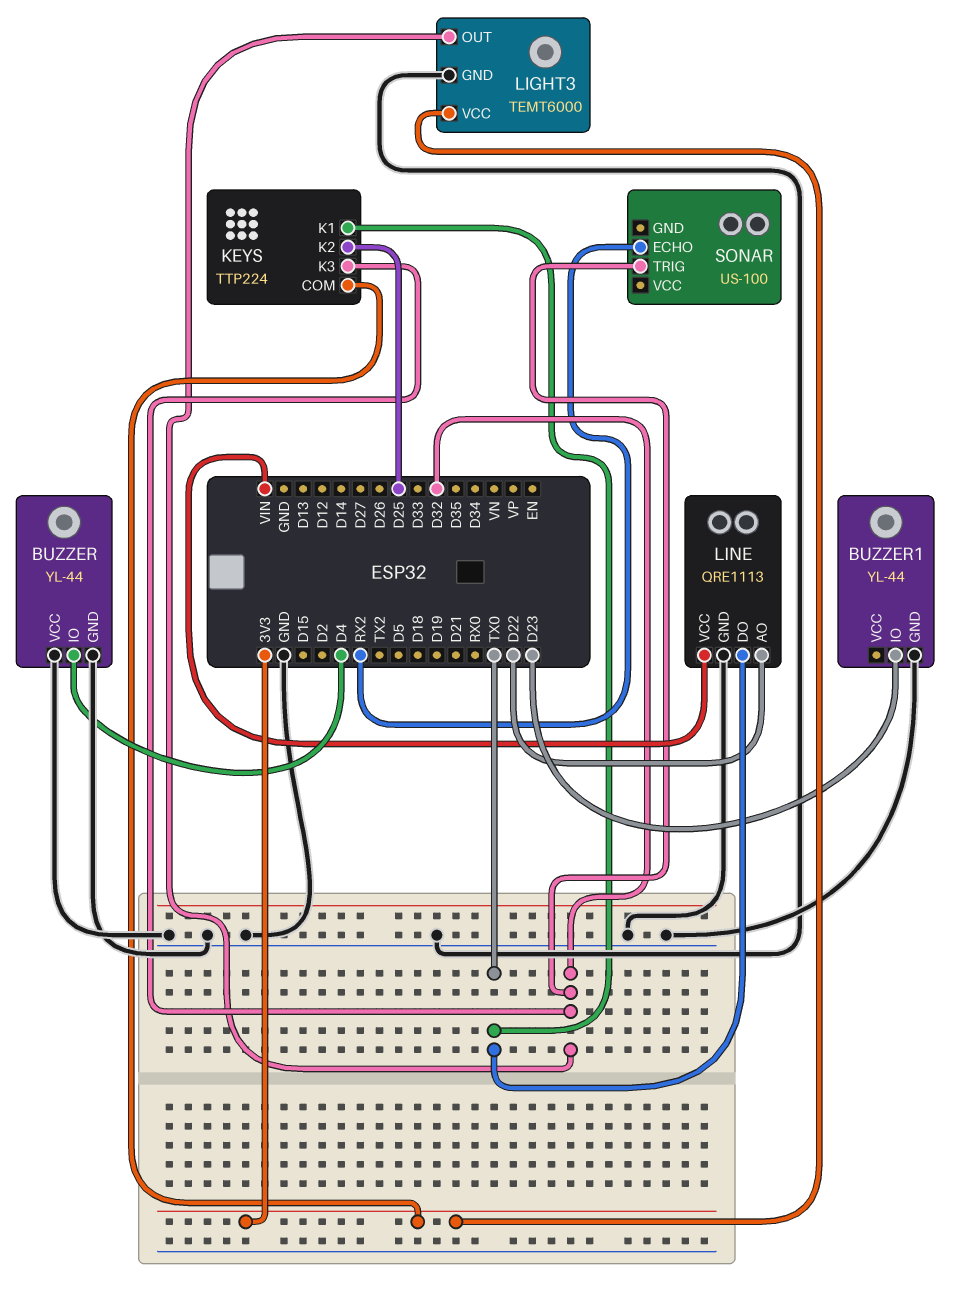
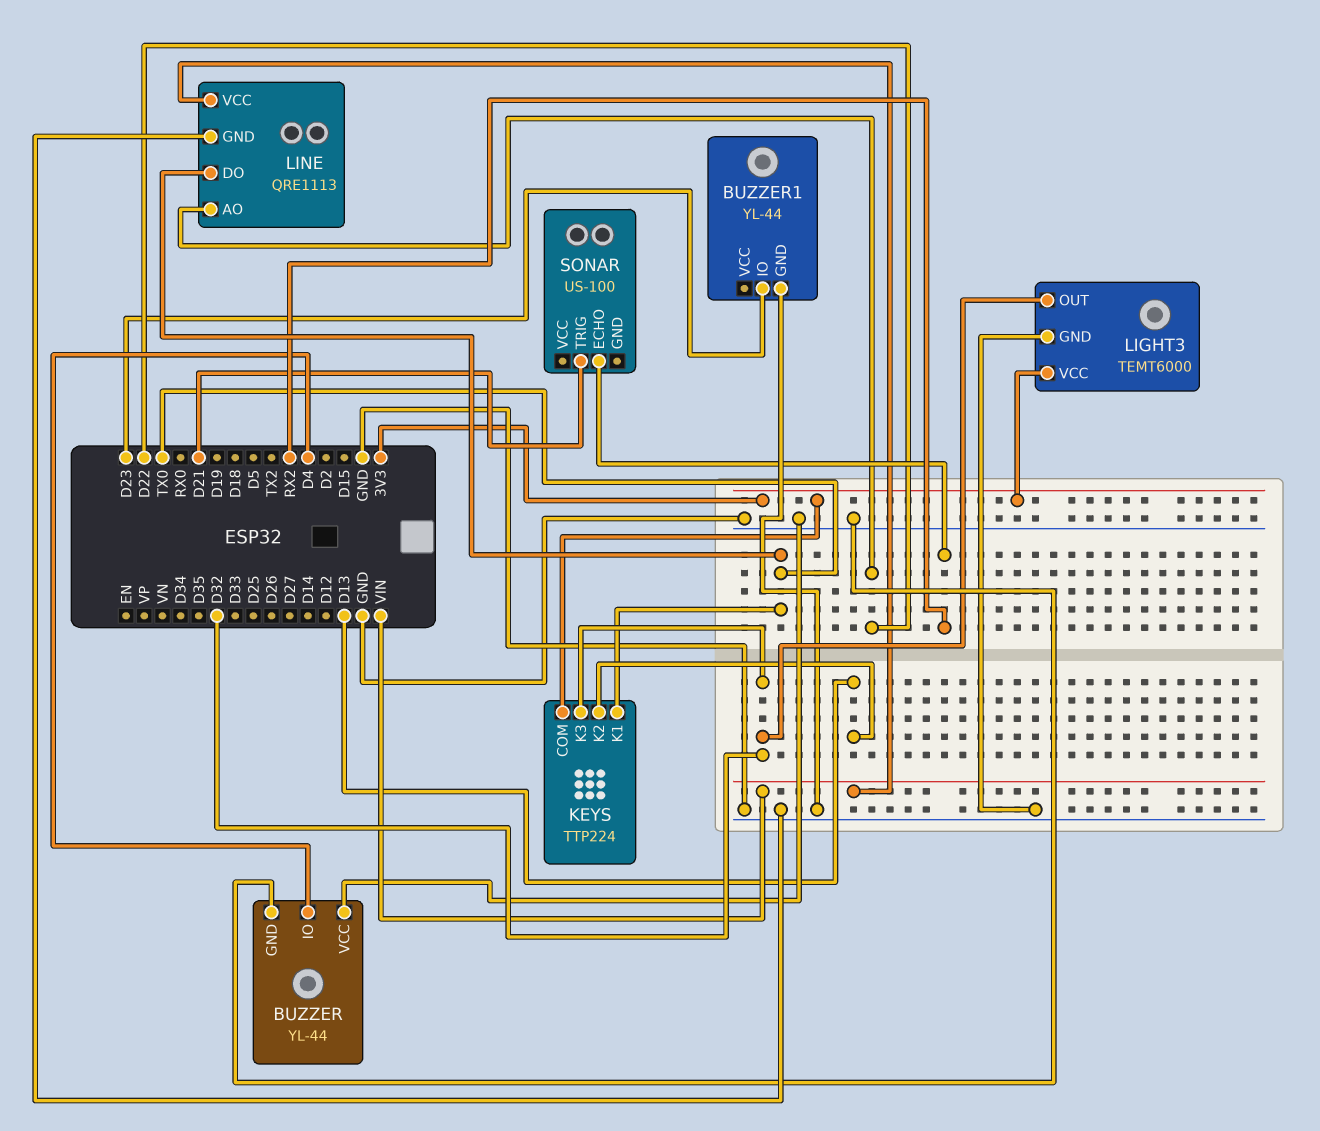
KEYS pin K2: D25 -> D13
SONAR pin TRIG: D32 -> D21

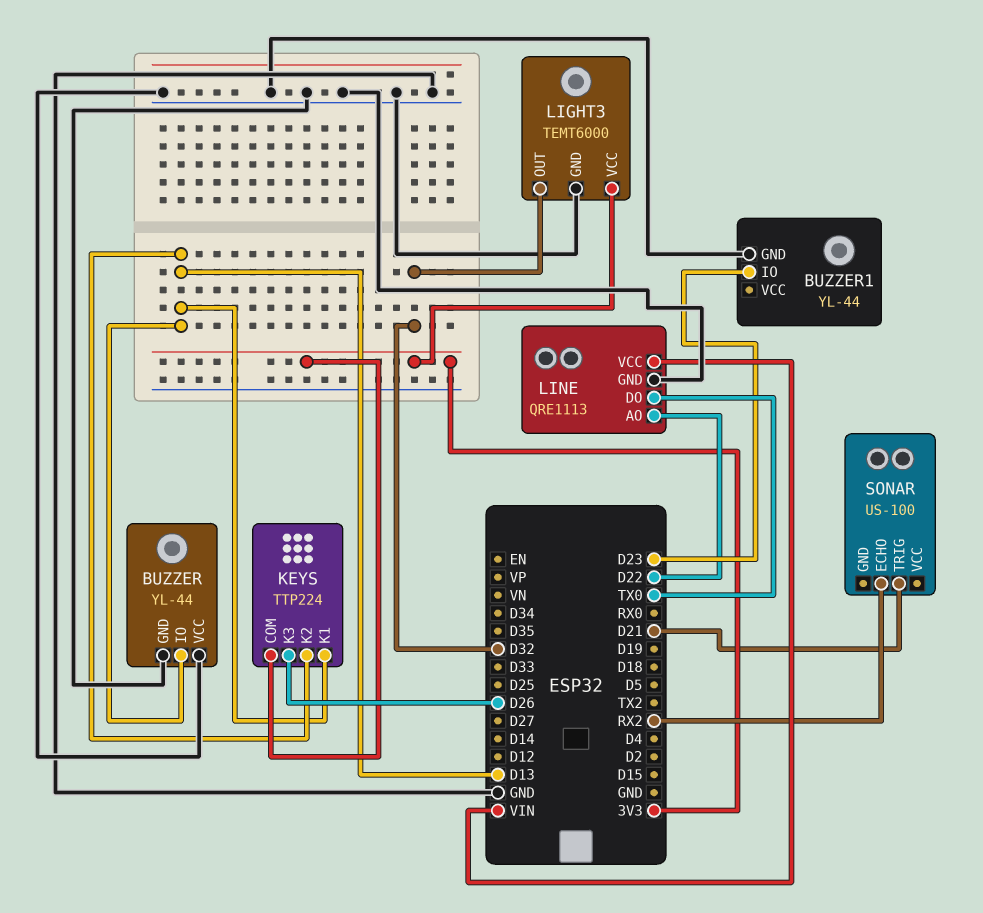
BUZZER pin IO: D4 -> D13
KEYS pin K1: TX0 -> D13
KEYS pin K3: D32 -> D26

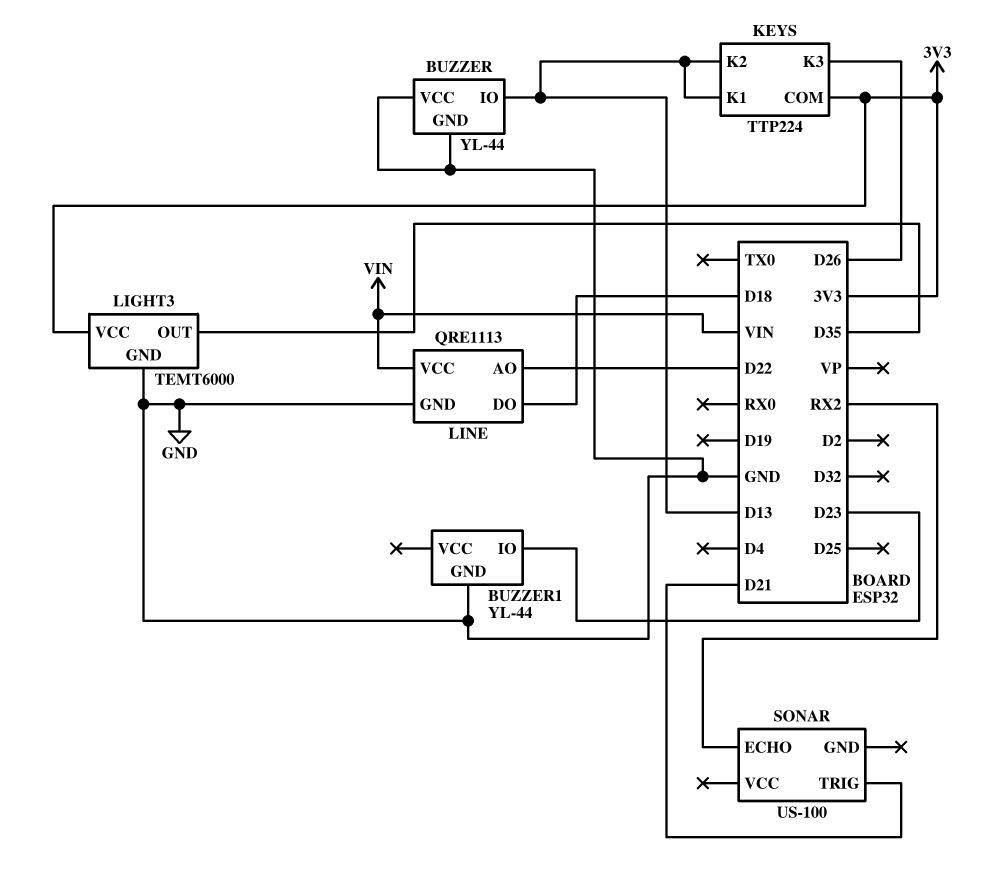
LIGHT3 pin OUT: D32 -> D35
LINE pin DO: TX0 -> D18

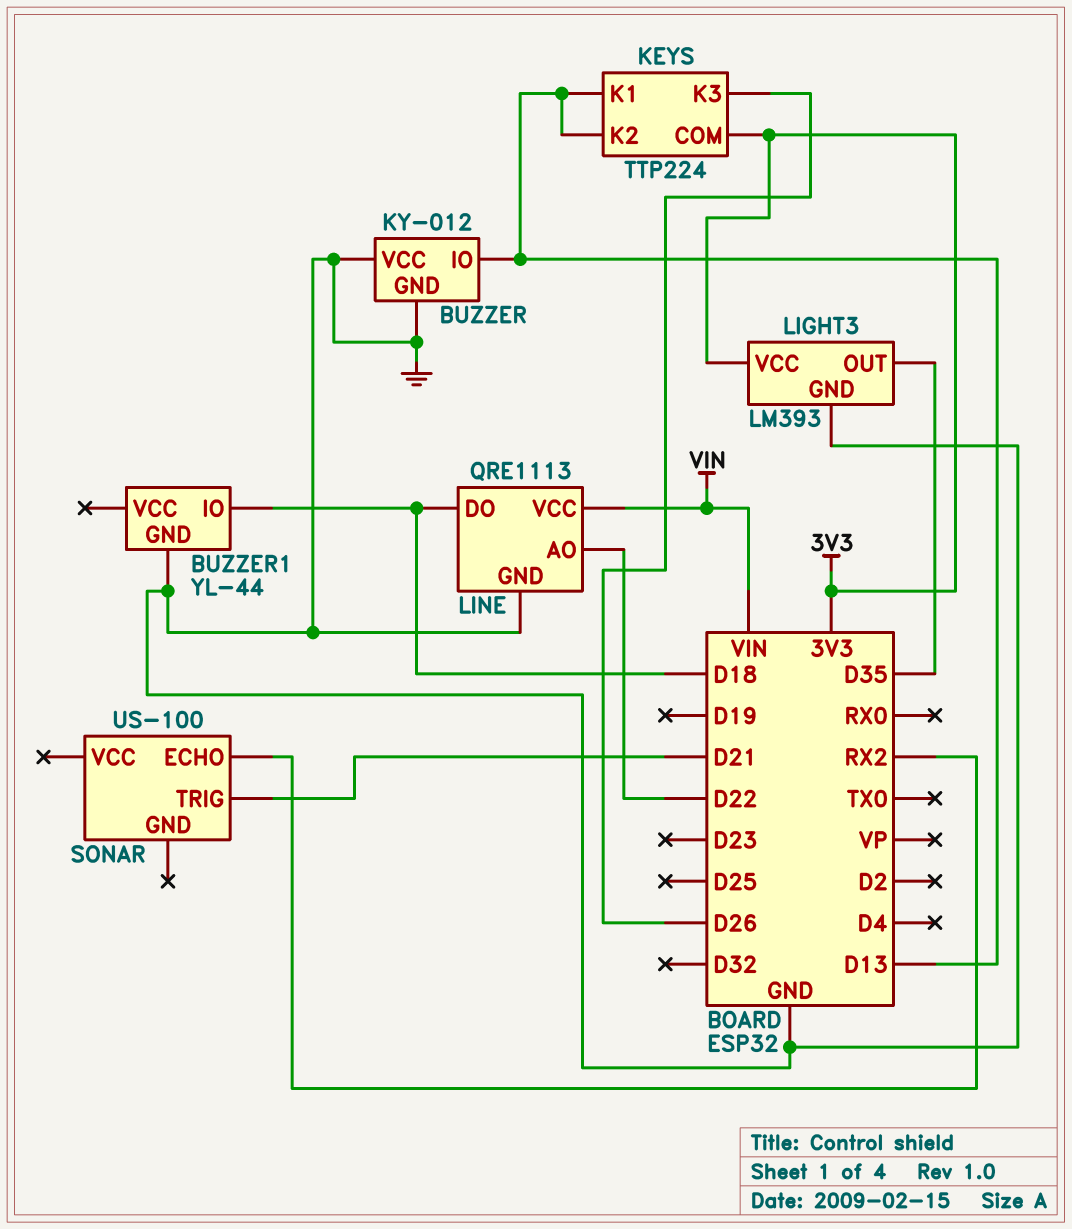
BUZZER: YL-44 -> KY-012
BUZZER1 pin IO: D23 -> D18
LIGHT3: TEMT6000 -> LM393

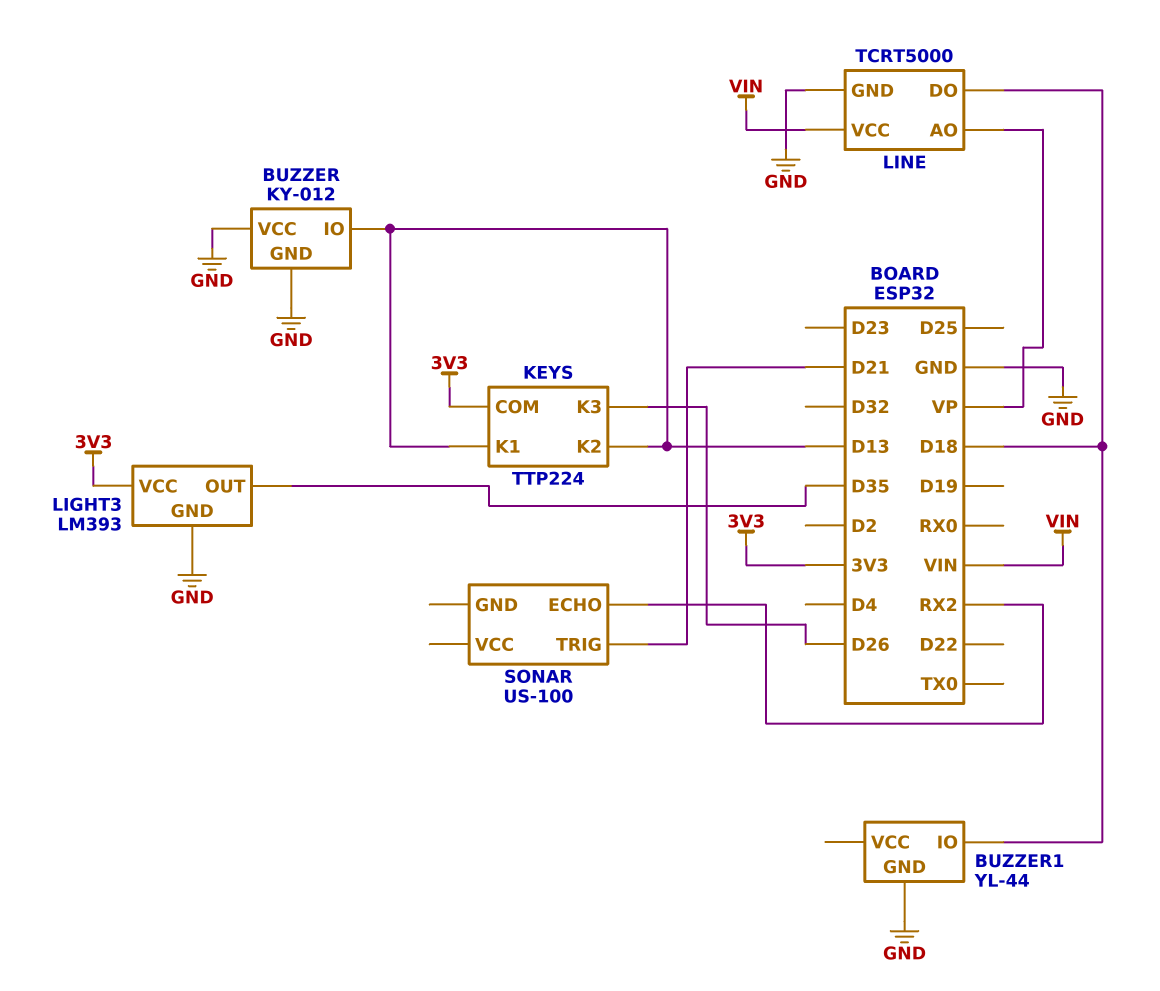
LINE: QRE1113 -> TCRT5000
LINE pin AO: D22 -> VP

